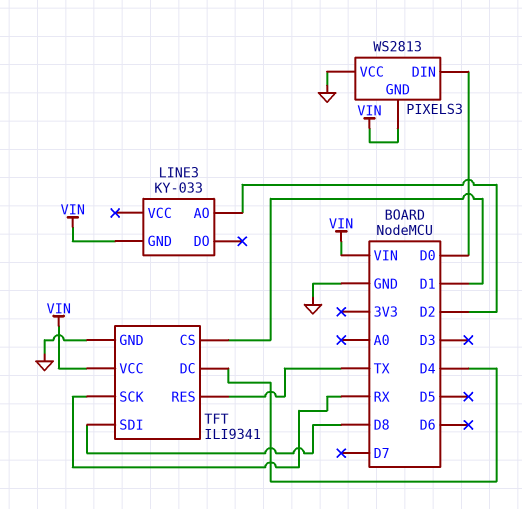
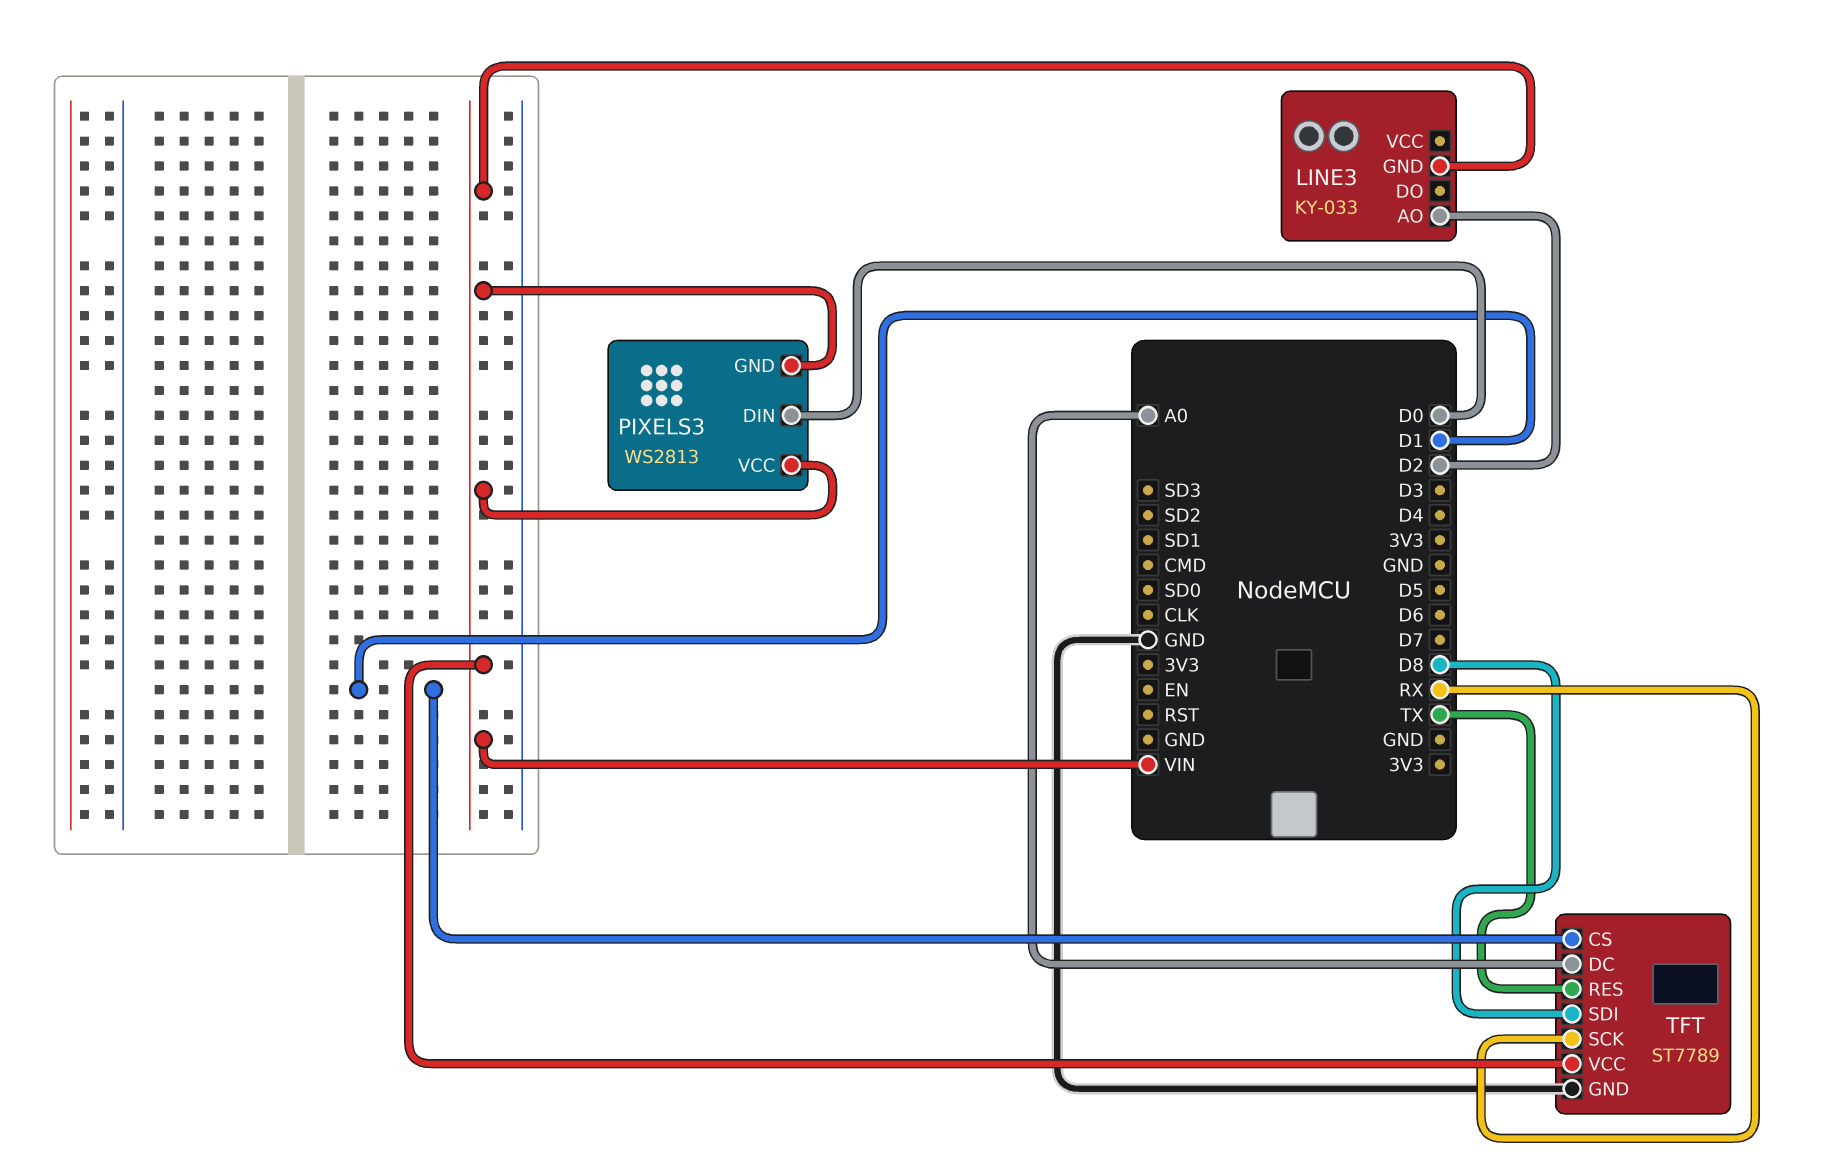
PIXELS3 pin VCC: GND -> VIN
TFT: ILI9341 -> ST7789
TFT pin DC: D4 -> A0

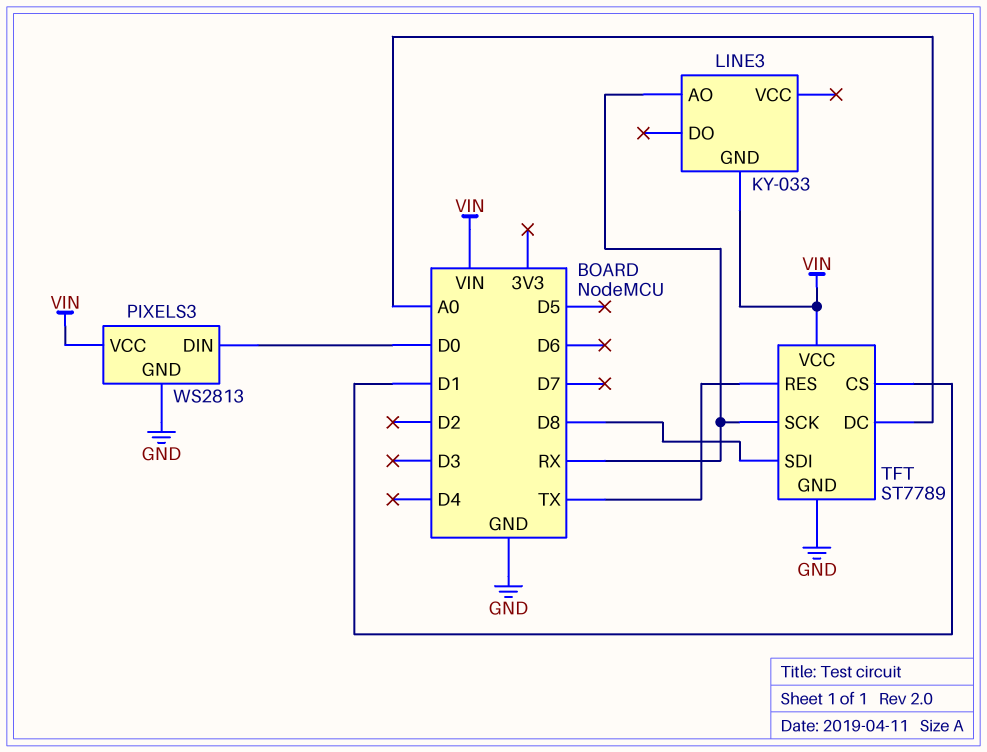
LINE3 pin AO: D2 -> RX
PIXELS3 pin GND: VIN -> GND

